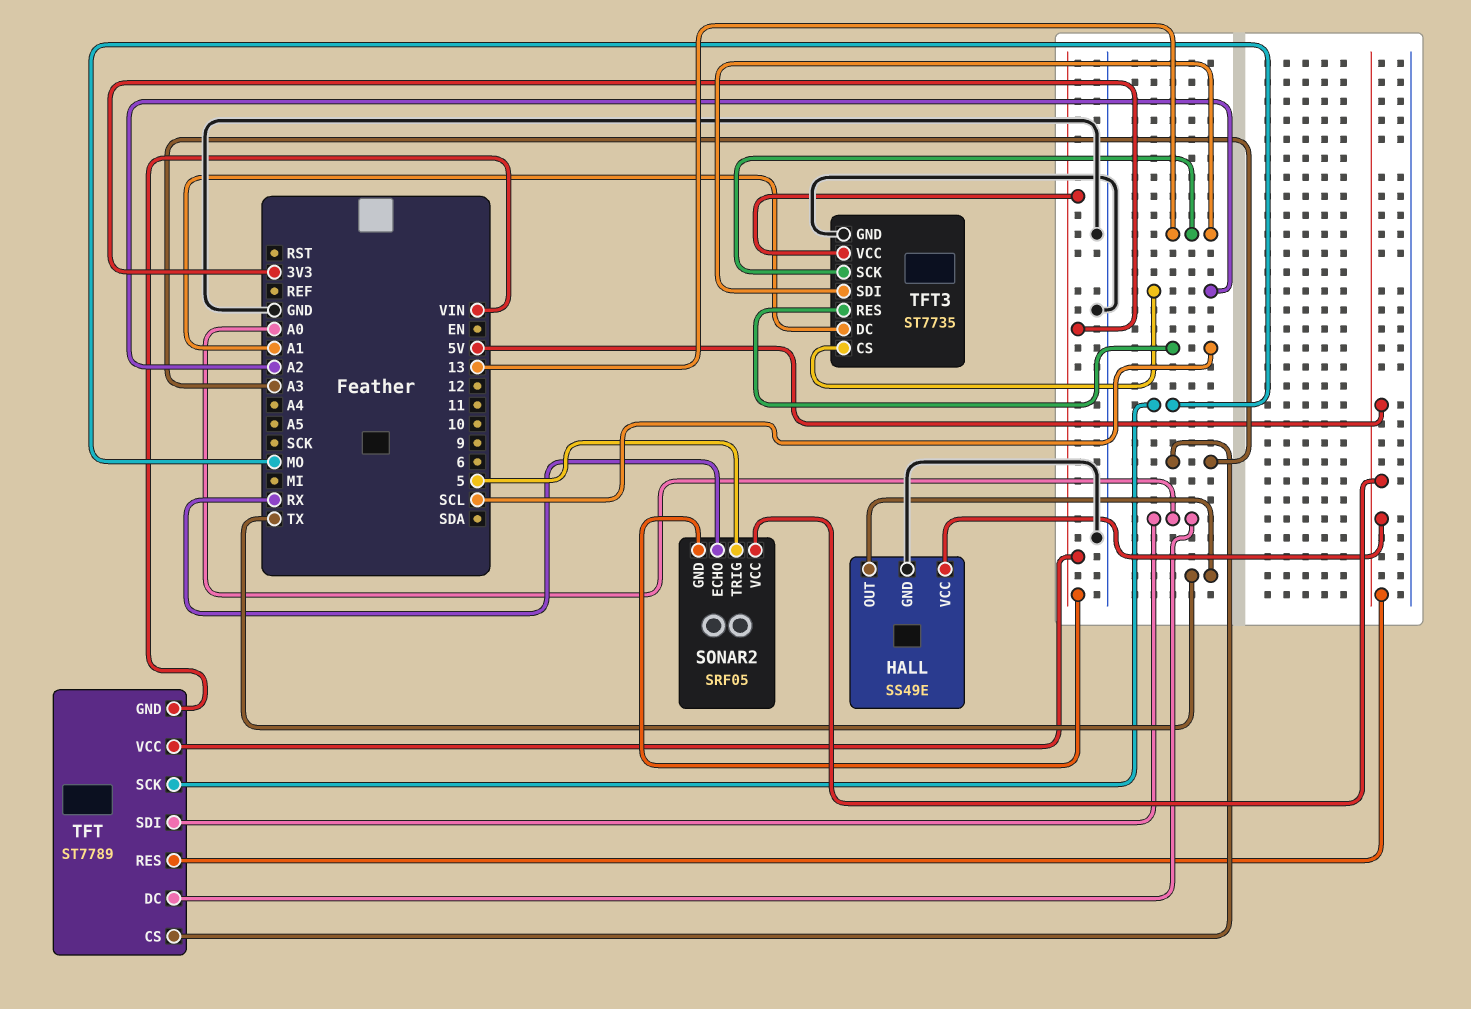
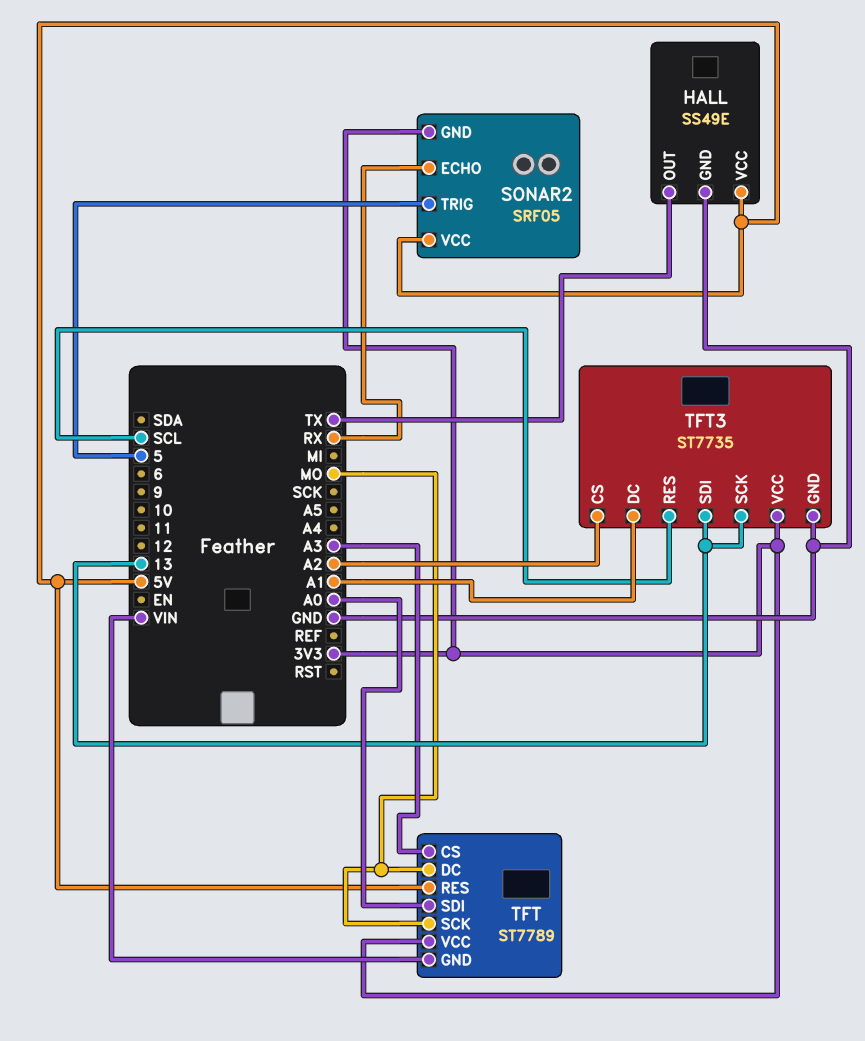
TFT pin DC: A0 -> MO

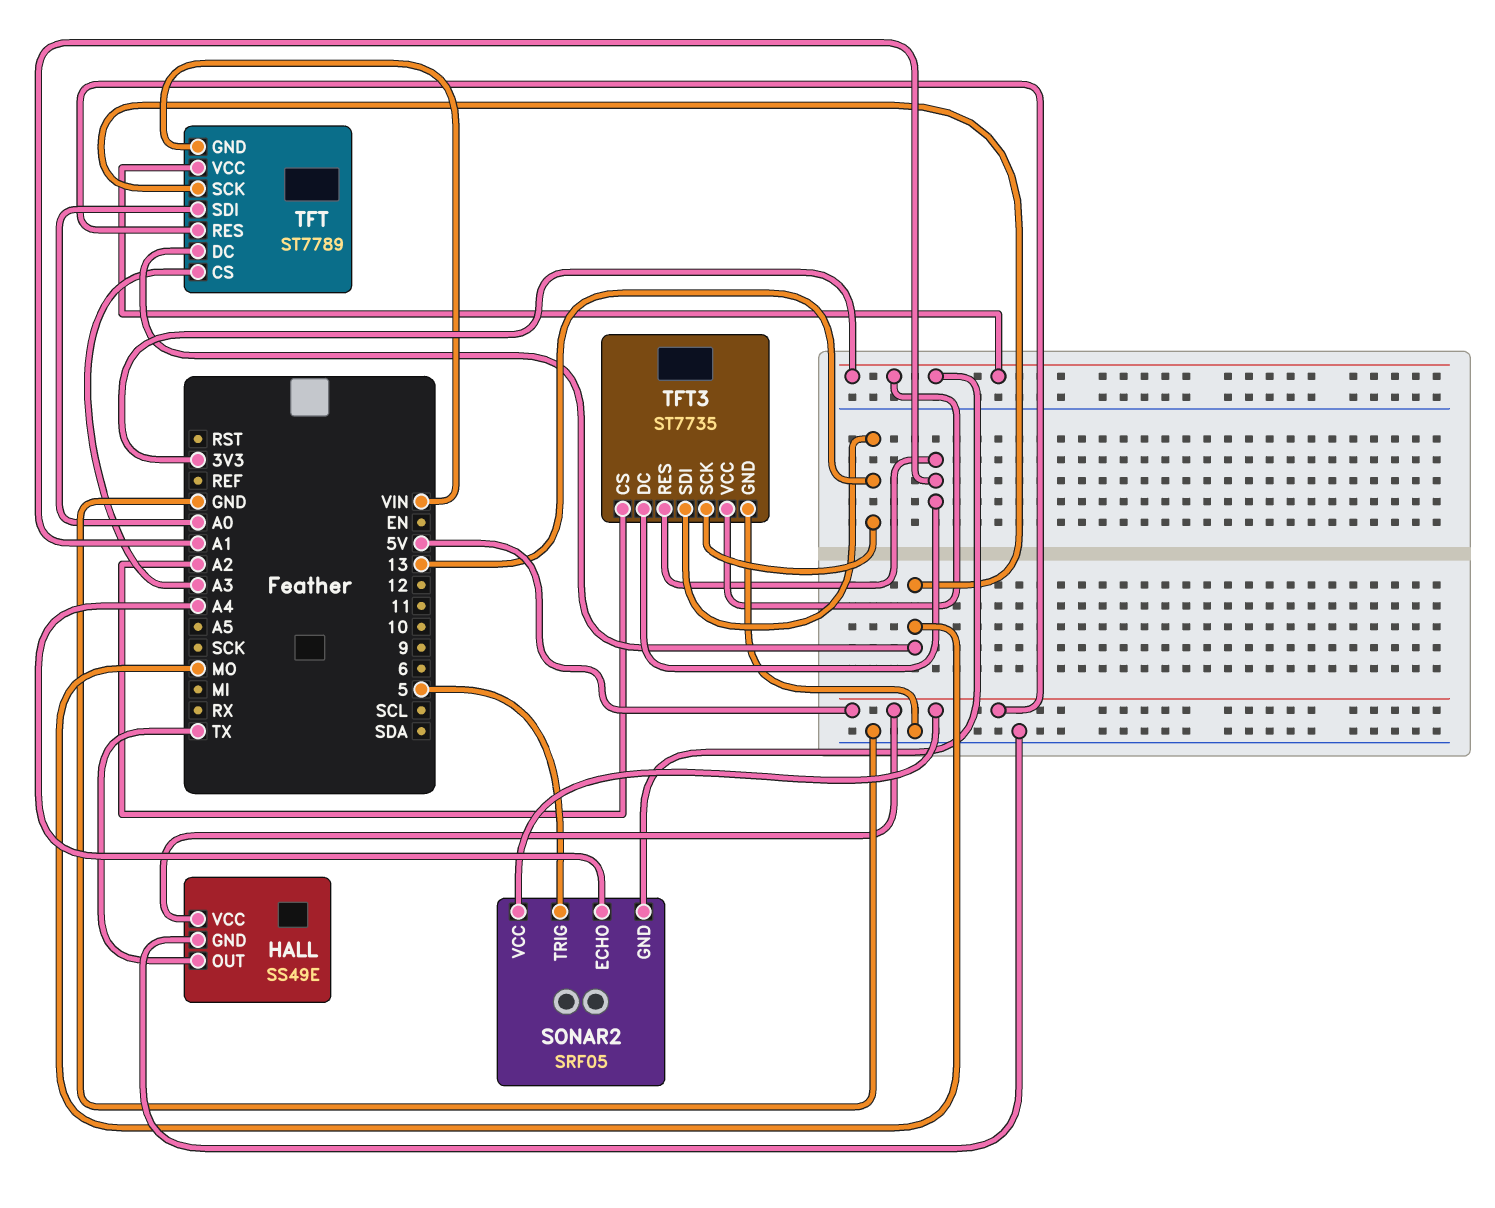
SONAR2 pin ECHO: RX -> A4
TFT3 pin RES: SCL -> A1

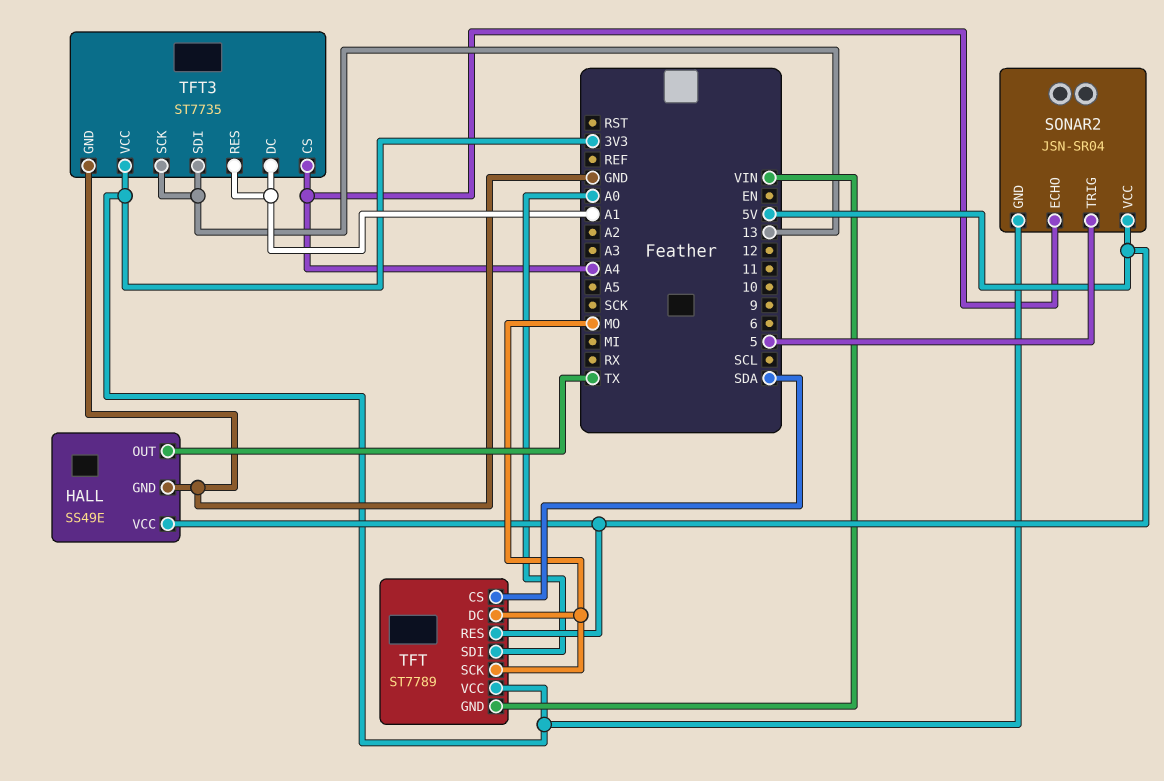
SONAR2: SRF05 -> JSN-SR04
TFT pin CS: A3 -> SDA
TFT3 pin CS: A2 -> A4

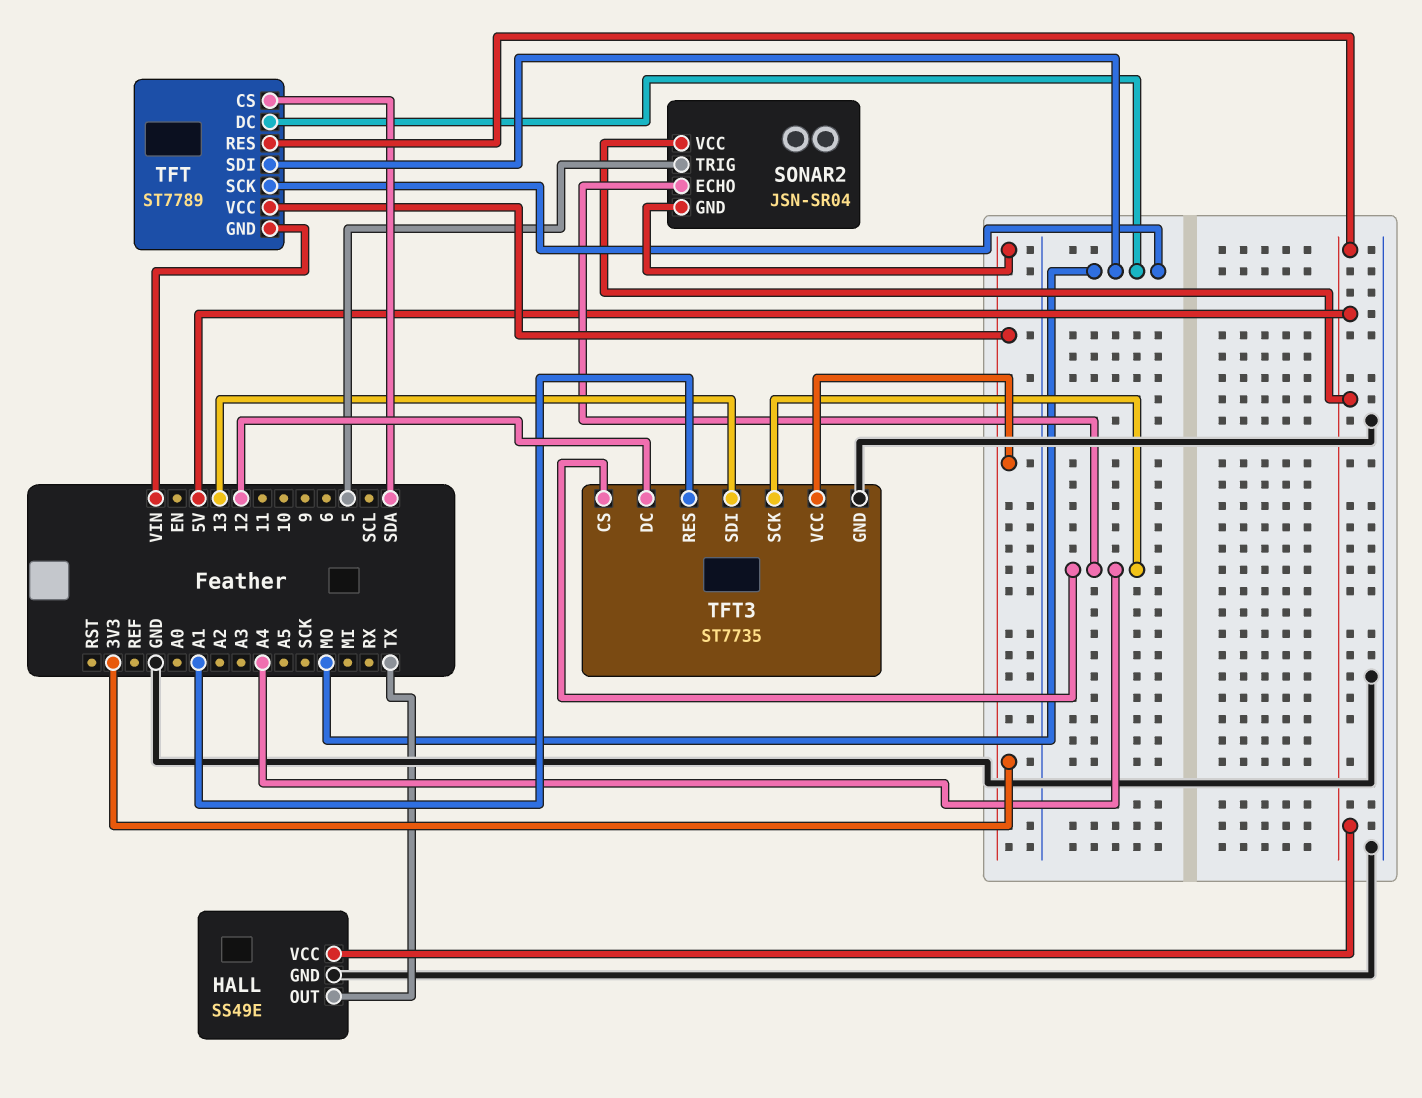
TFT pin SDI: A0 -> MO
TFT3 pin DC: A1 -> 12
TFT3 pin SCK: 13 -> A4

